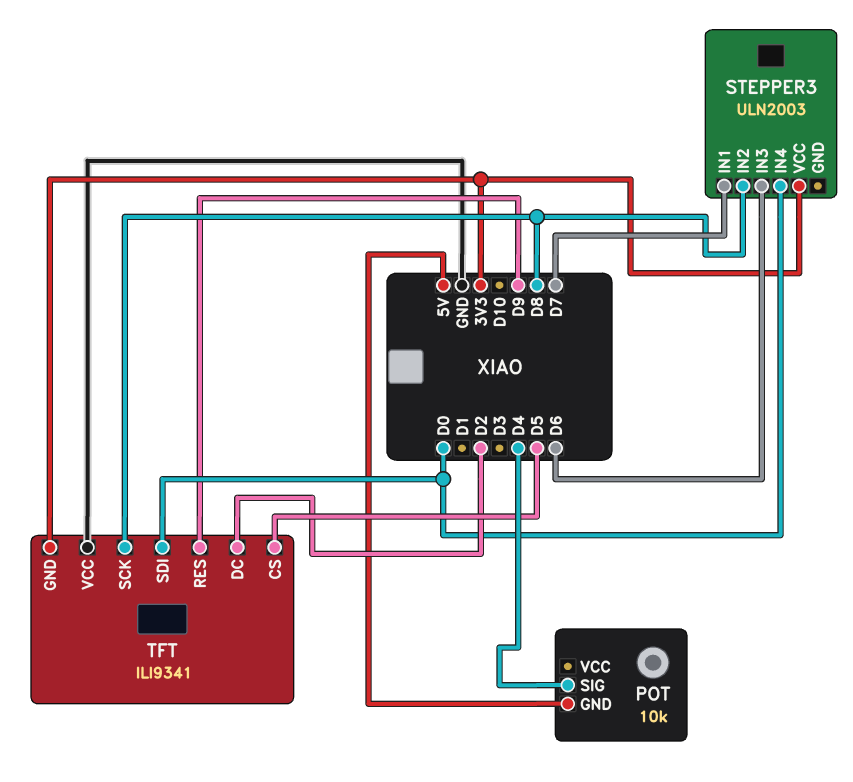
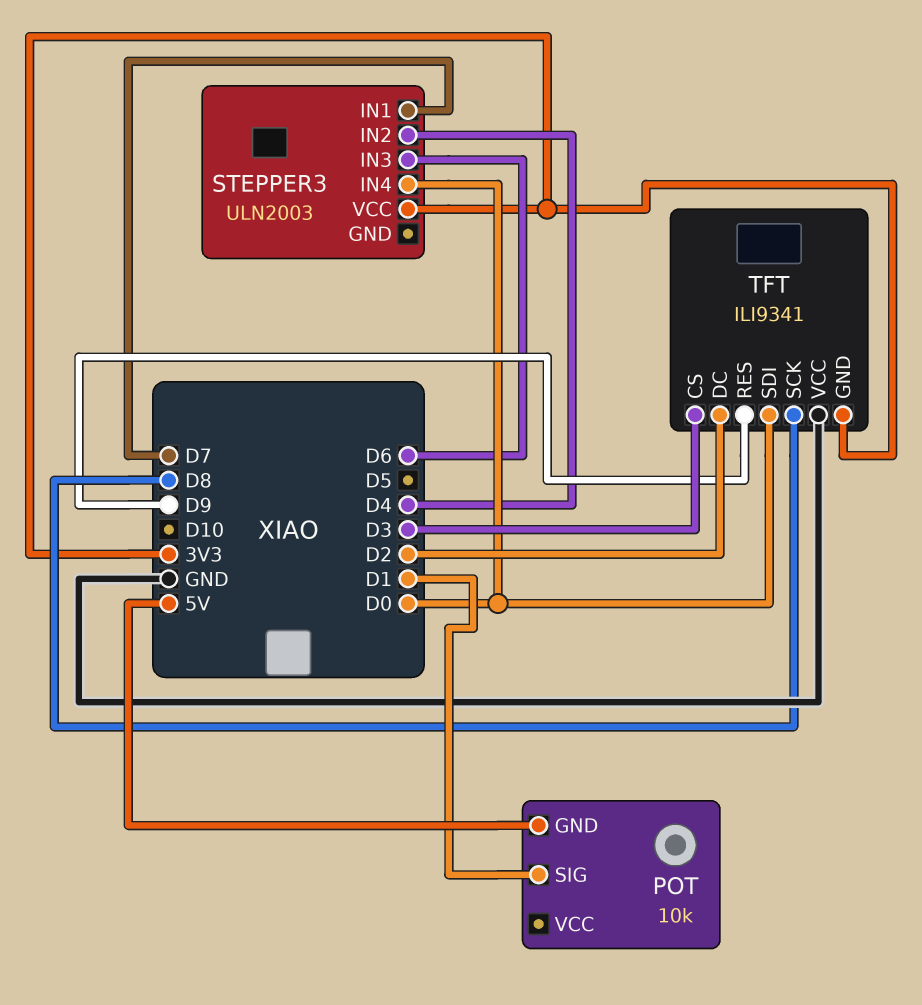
POT pin SIG: D4 -> D1
STEPPER3 pin IN2: D8 -> D4
TFT pin CS: D5 -> D3

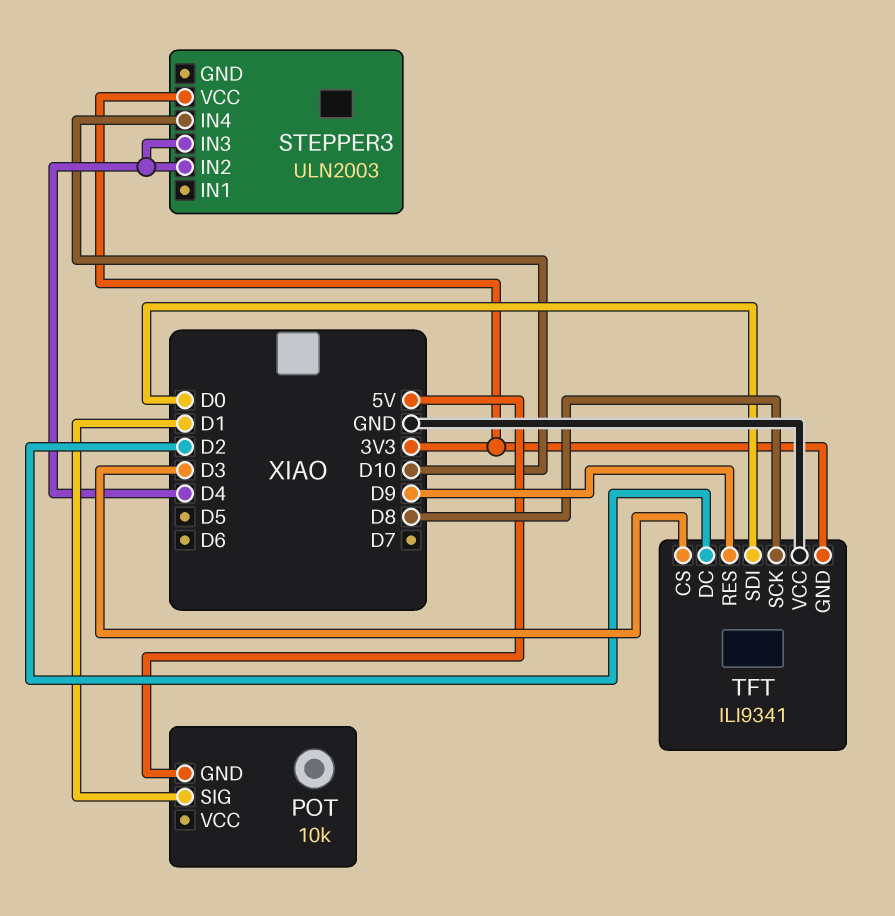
STEPPER3 pin IN1: D7 -> none
STEPPER3 pin IN3: D6 -> D4
STEPPER3 pin IN4: D0 -> D10

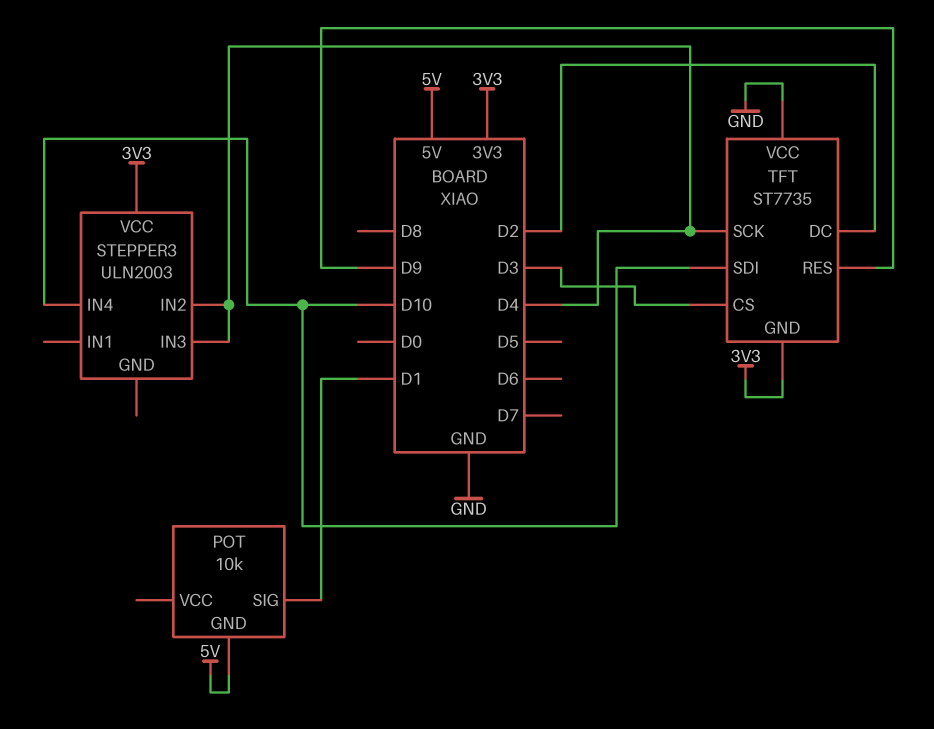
TFT: ILI9341 -> ST7735
TFT pin SCK: D8 -> D4
TFT pin SDI: D0 -> D10

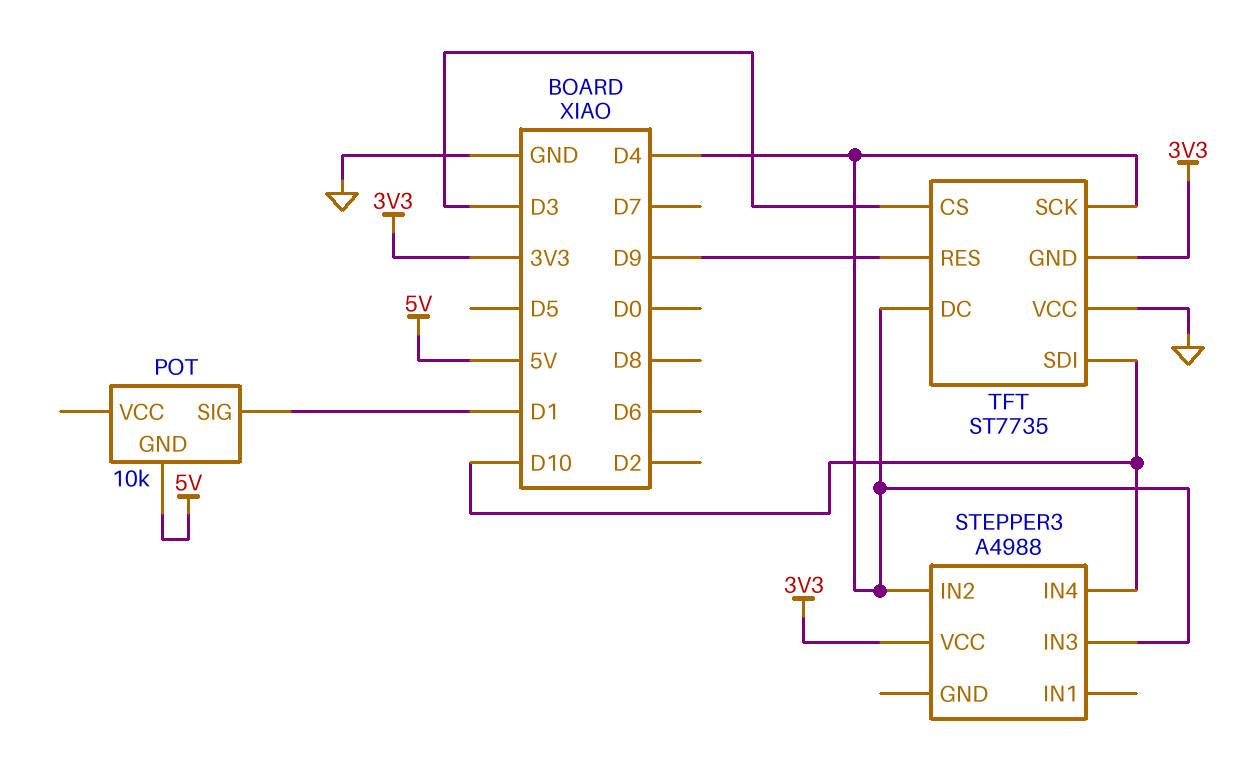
STEPPER3: ULN2003 -> A4988
TFT pin DC: D2 -> D4

